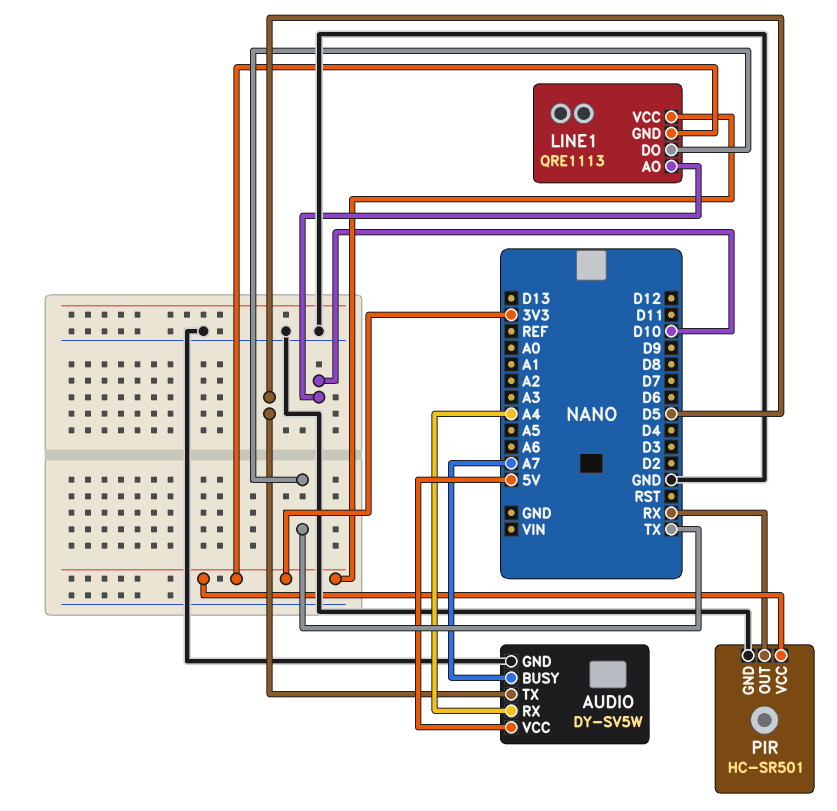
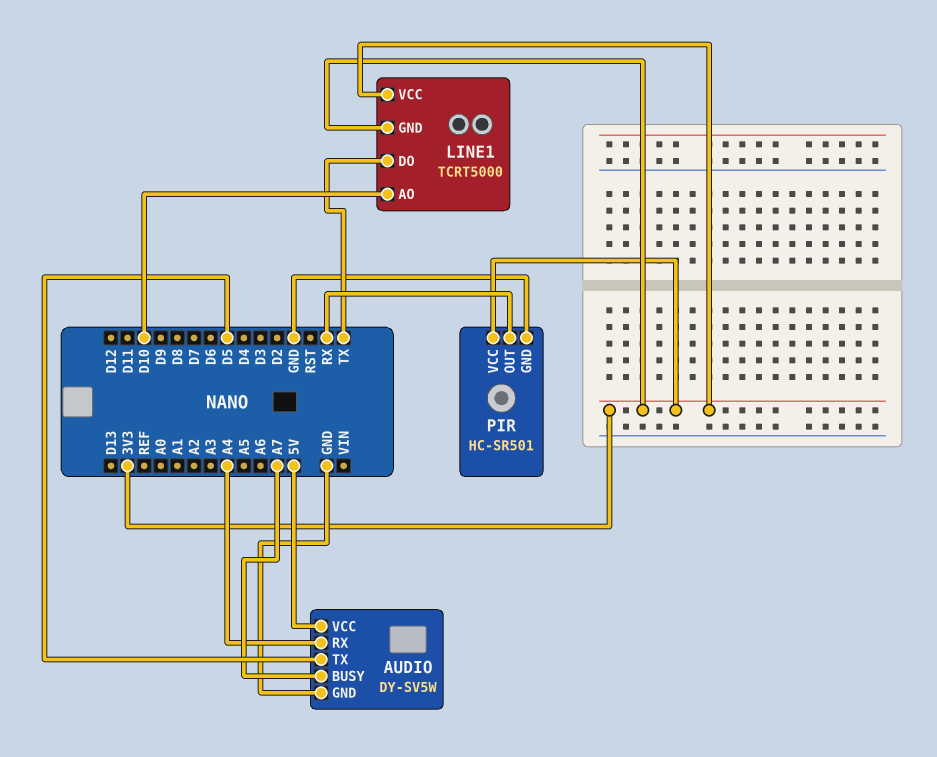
LINE1: QRE1113 -> TCRT5000

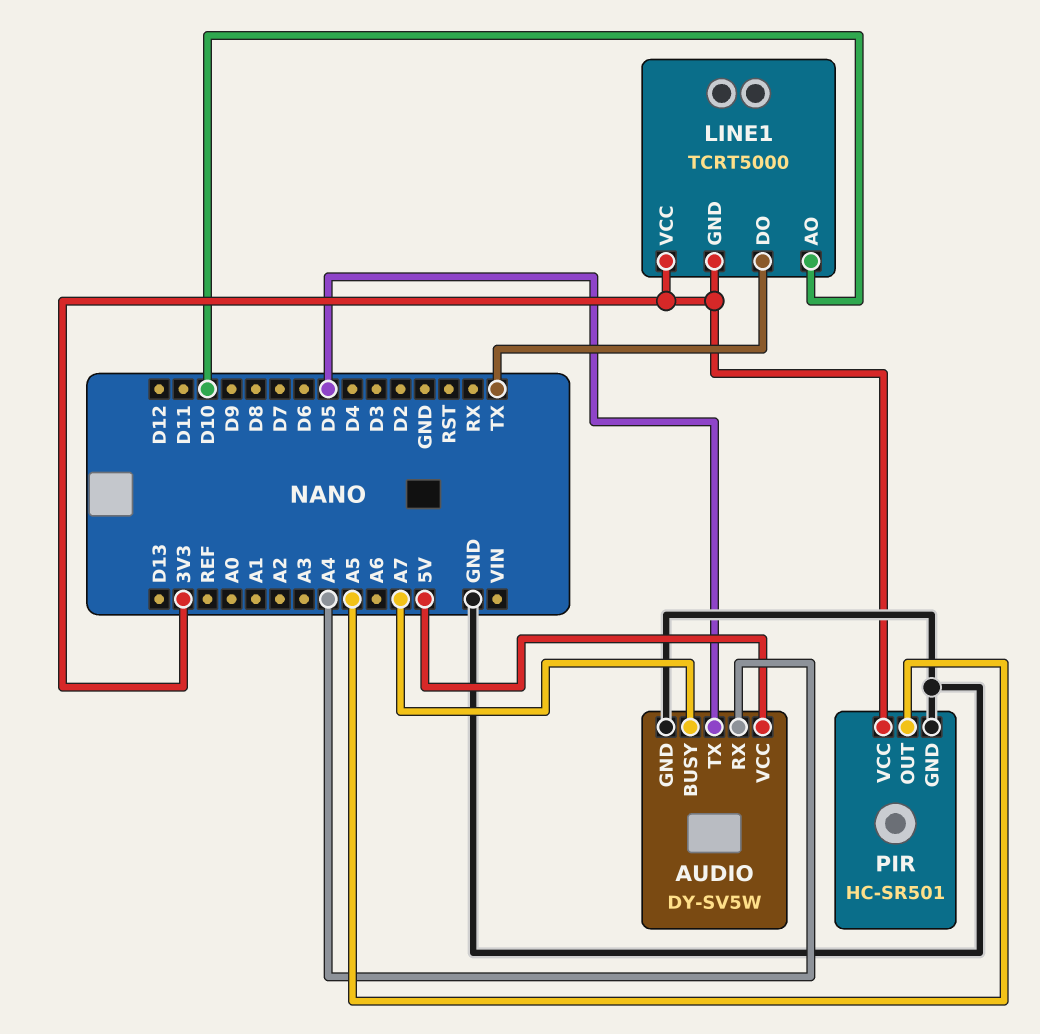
PIR pin OUT: RX -> A5

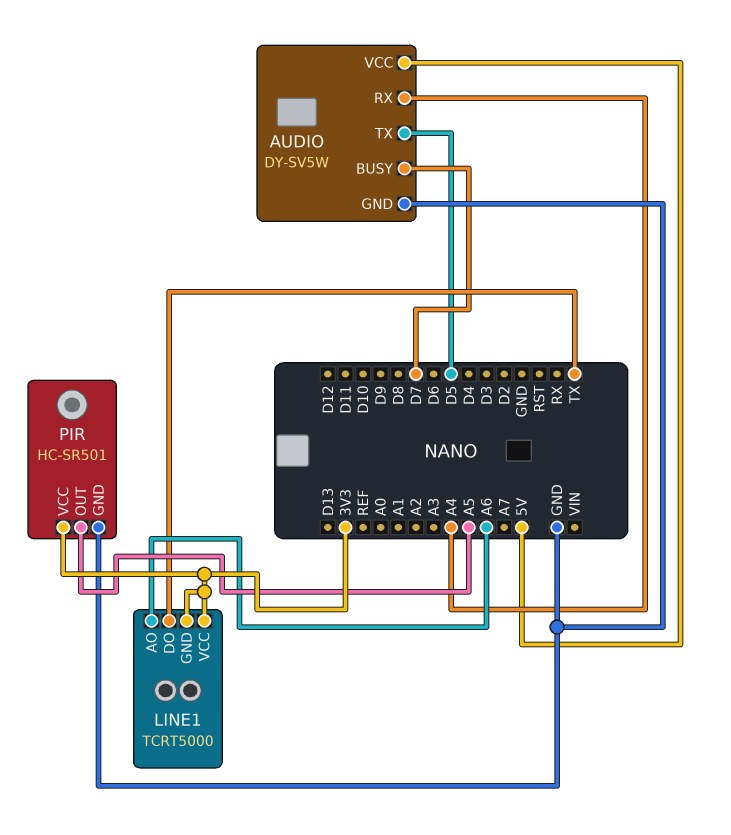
AUDIO pin BUSY: A7 -> D7
LINE1 pin AO: D10 -> A6

